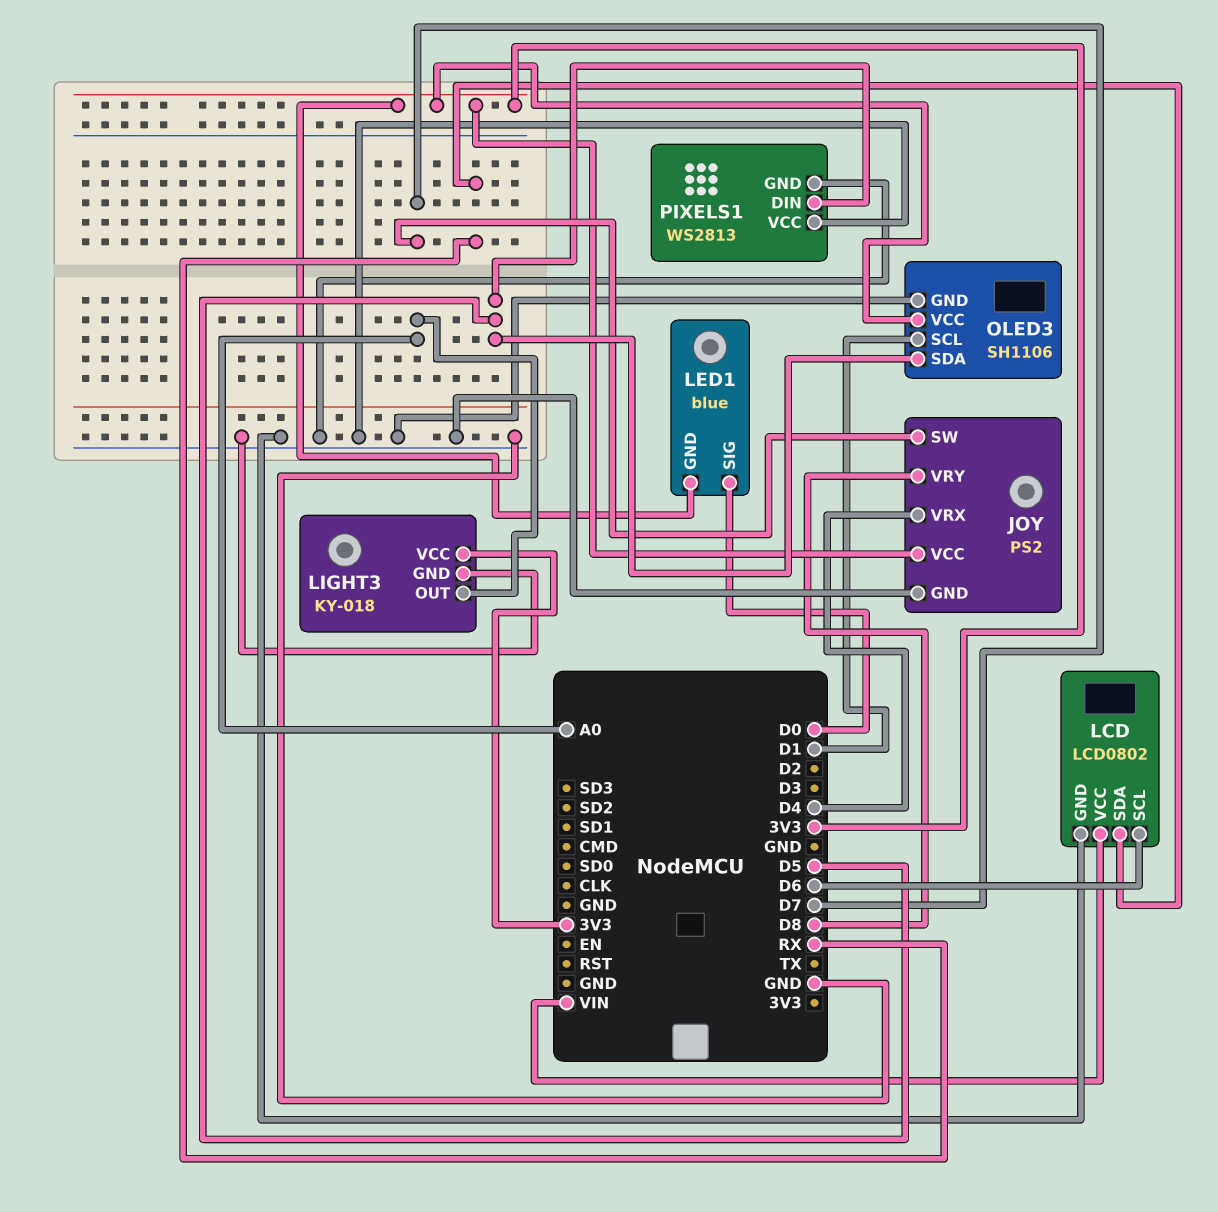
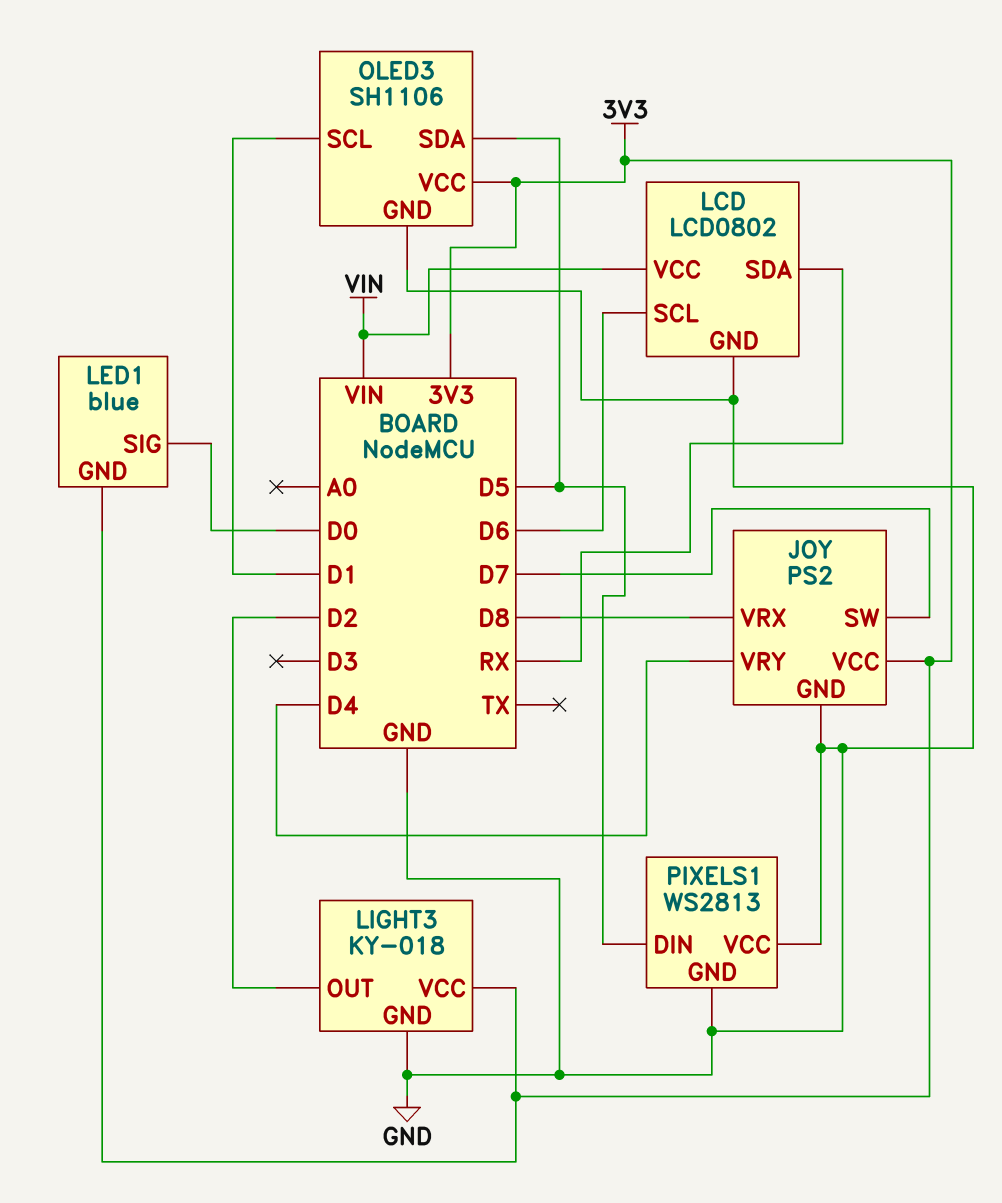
JOY pin VRX: D4 -> D8
JOY pin VRY: D8 -> D4
LIGHT3 pin OUT: A0 -> D2

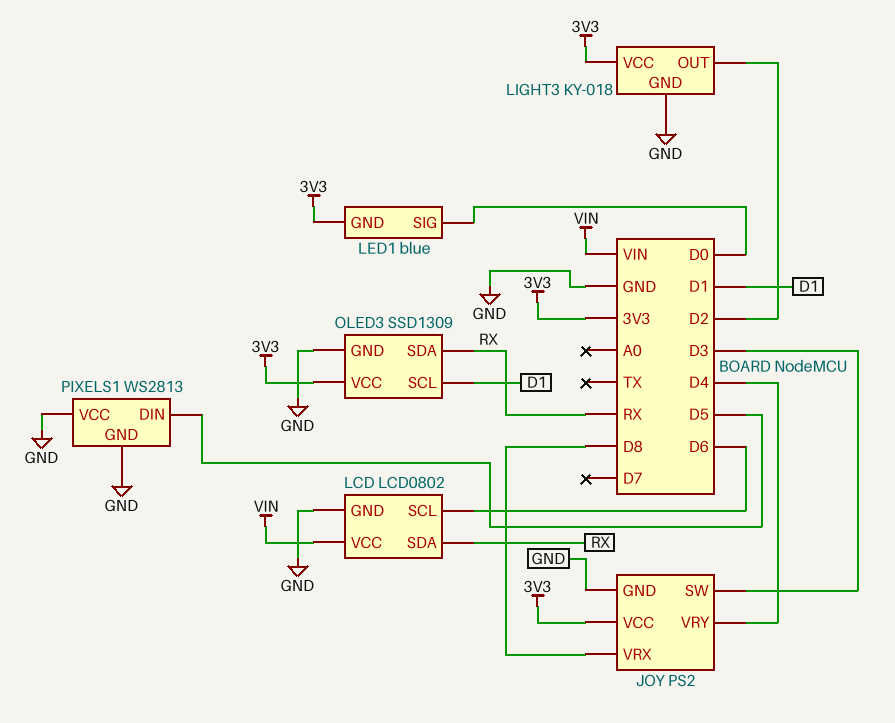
JOY pin SW: D7 -> D3
OLED3: SH1106 -> SSD1309
OLED3 pin SDA: D5 -> RX

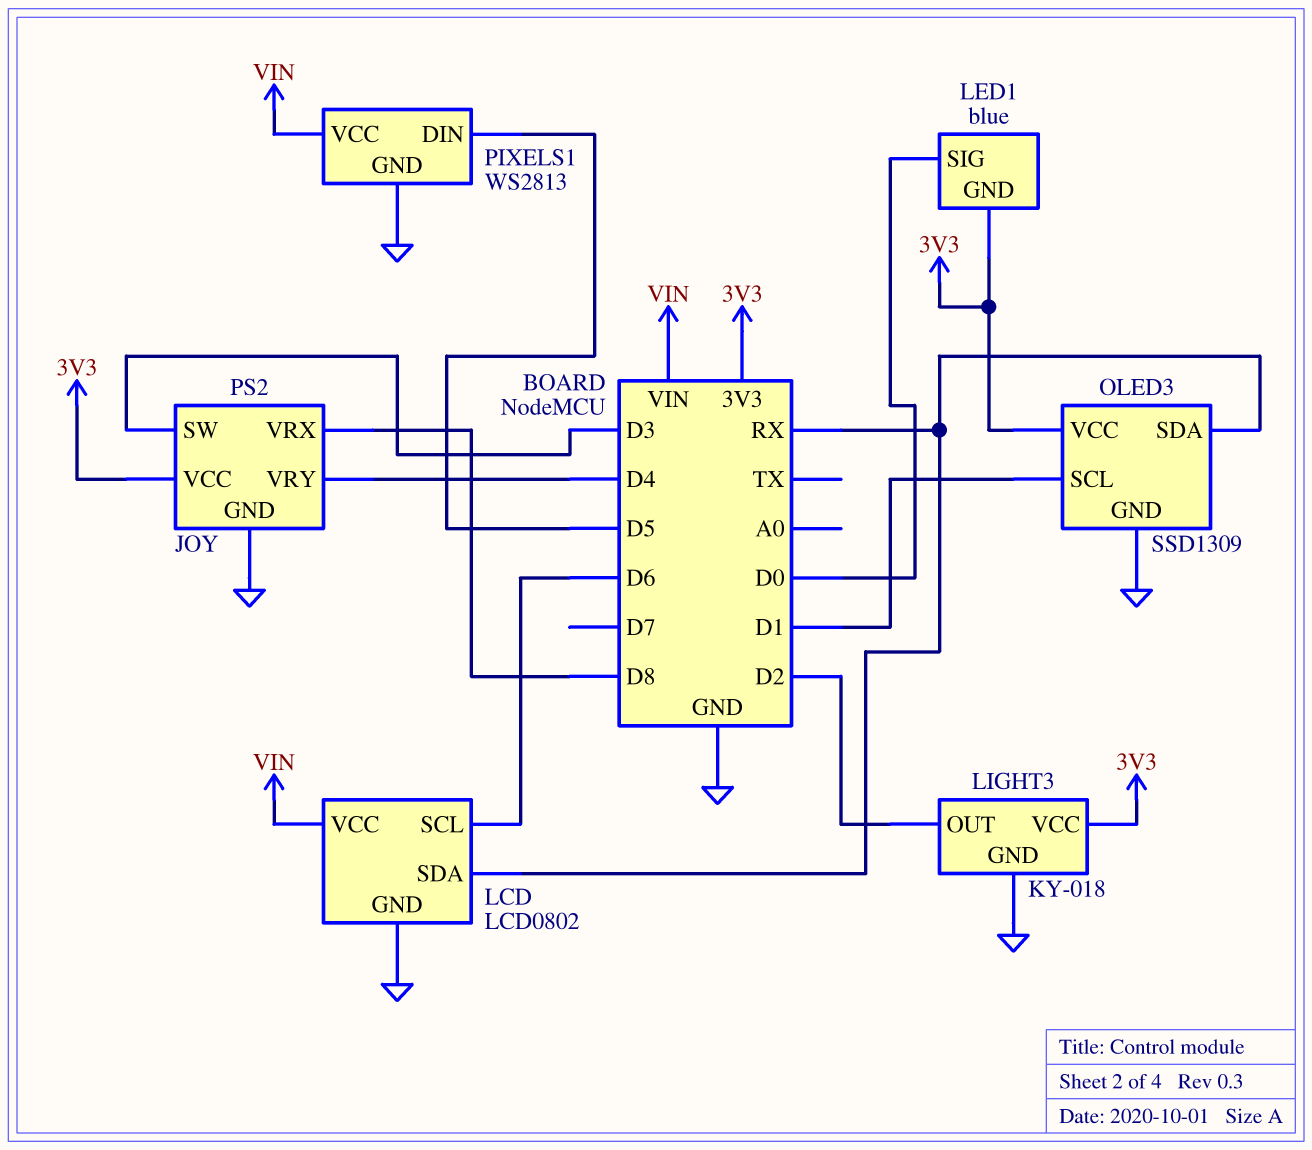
PIXELS1 pin VCC: GND -> VIN

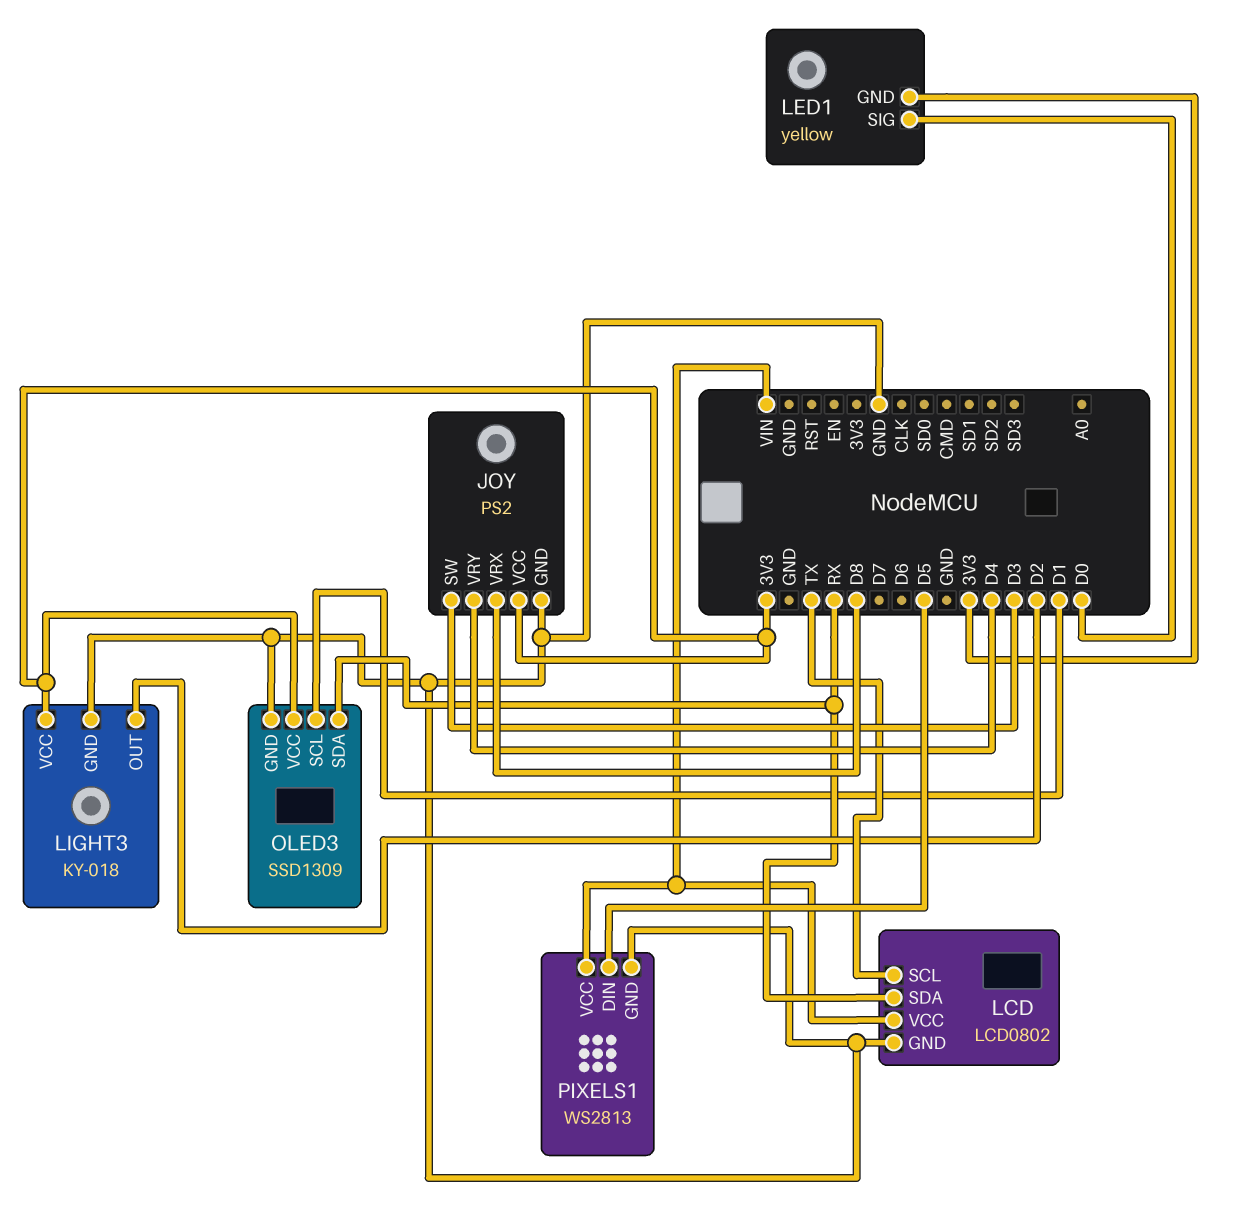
LCD pin SCL: D6 -> TX
LED1: blue -> yellow

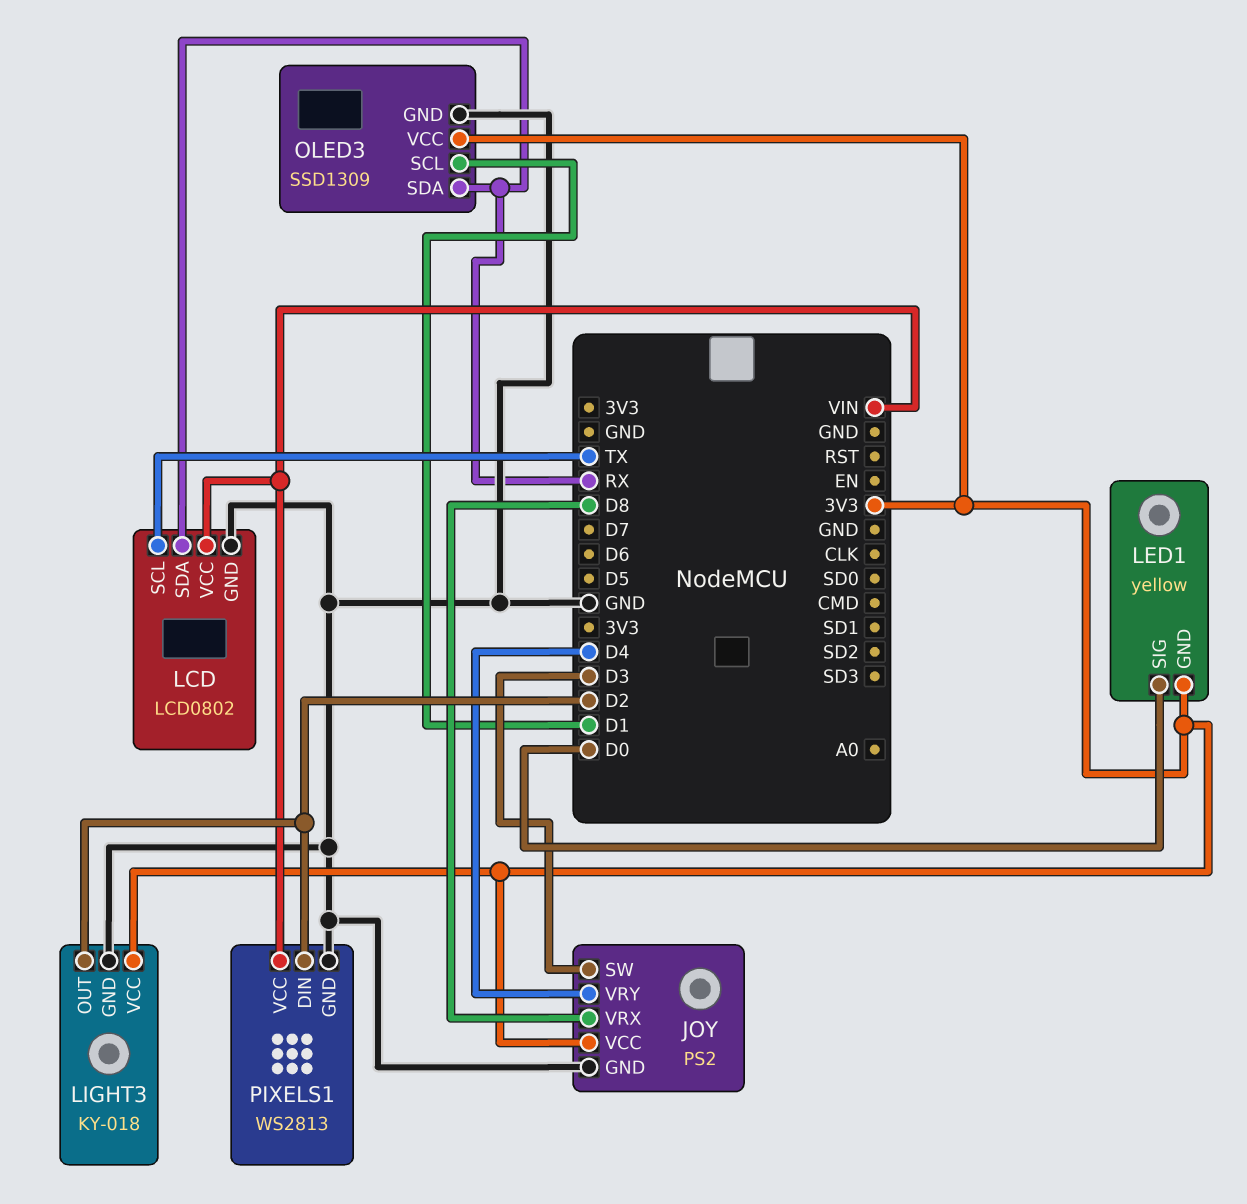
PIXELS1 pin DIN: D5 -> D2

